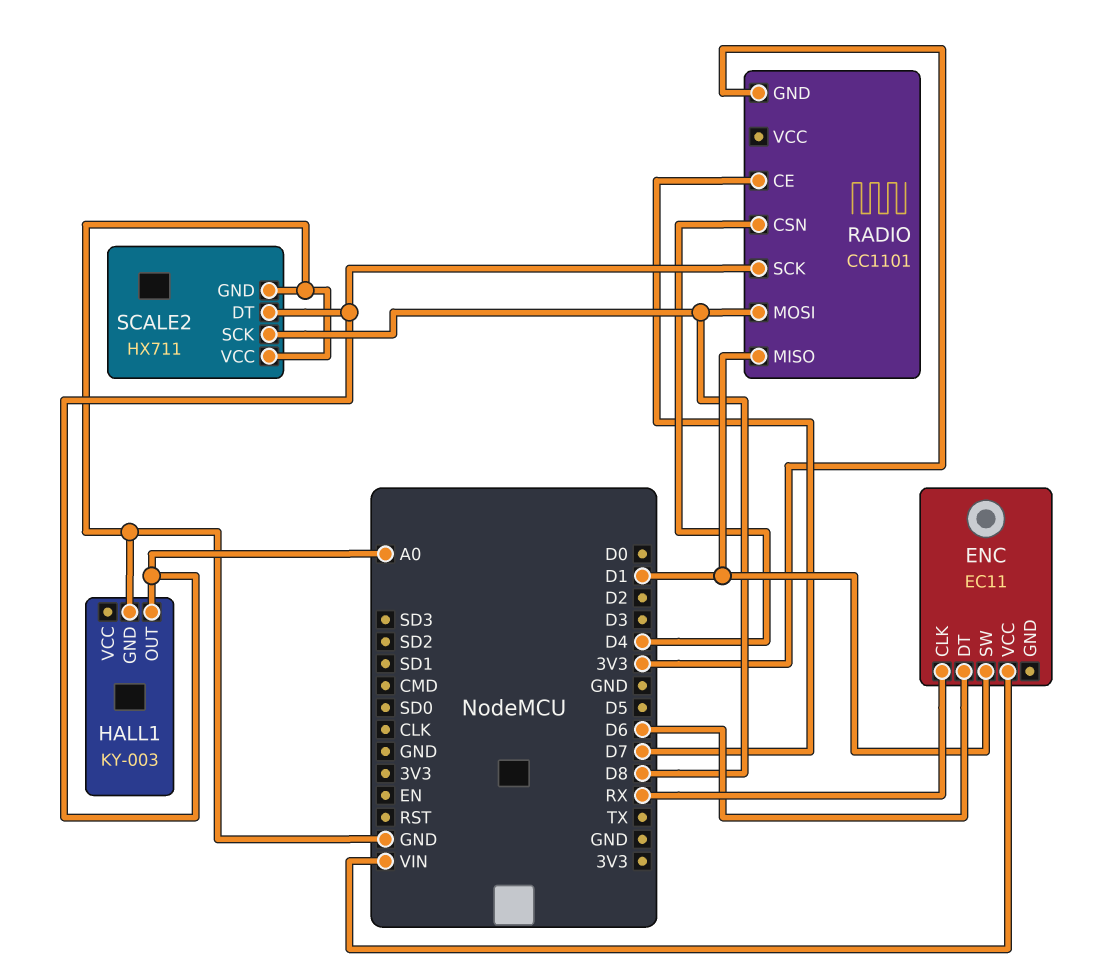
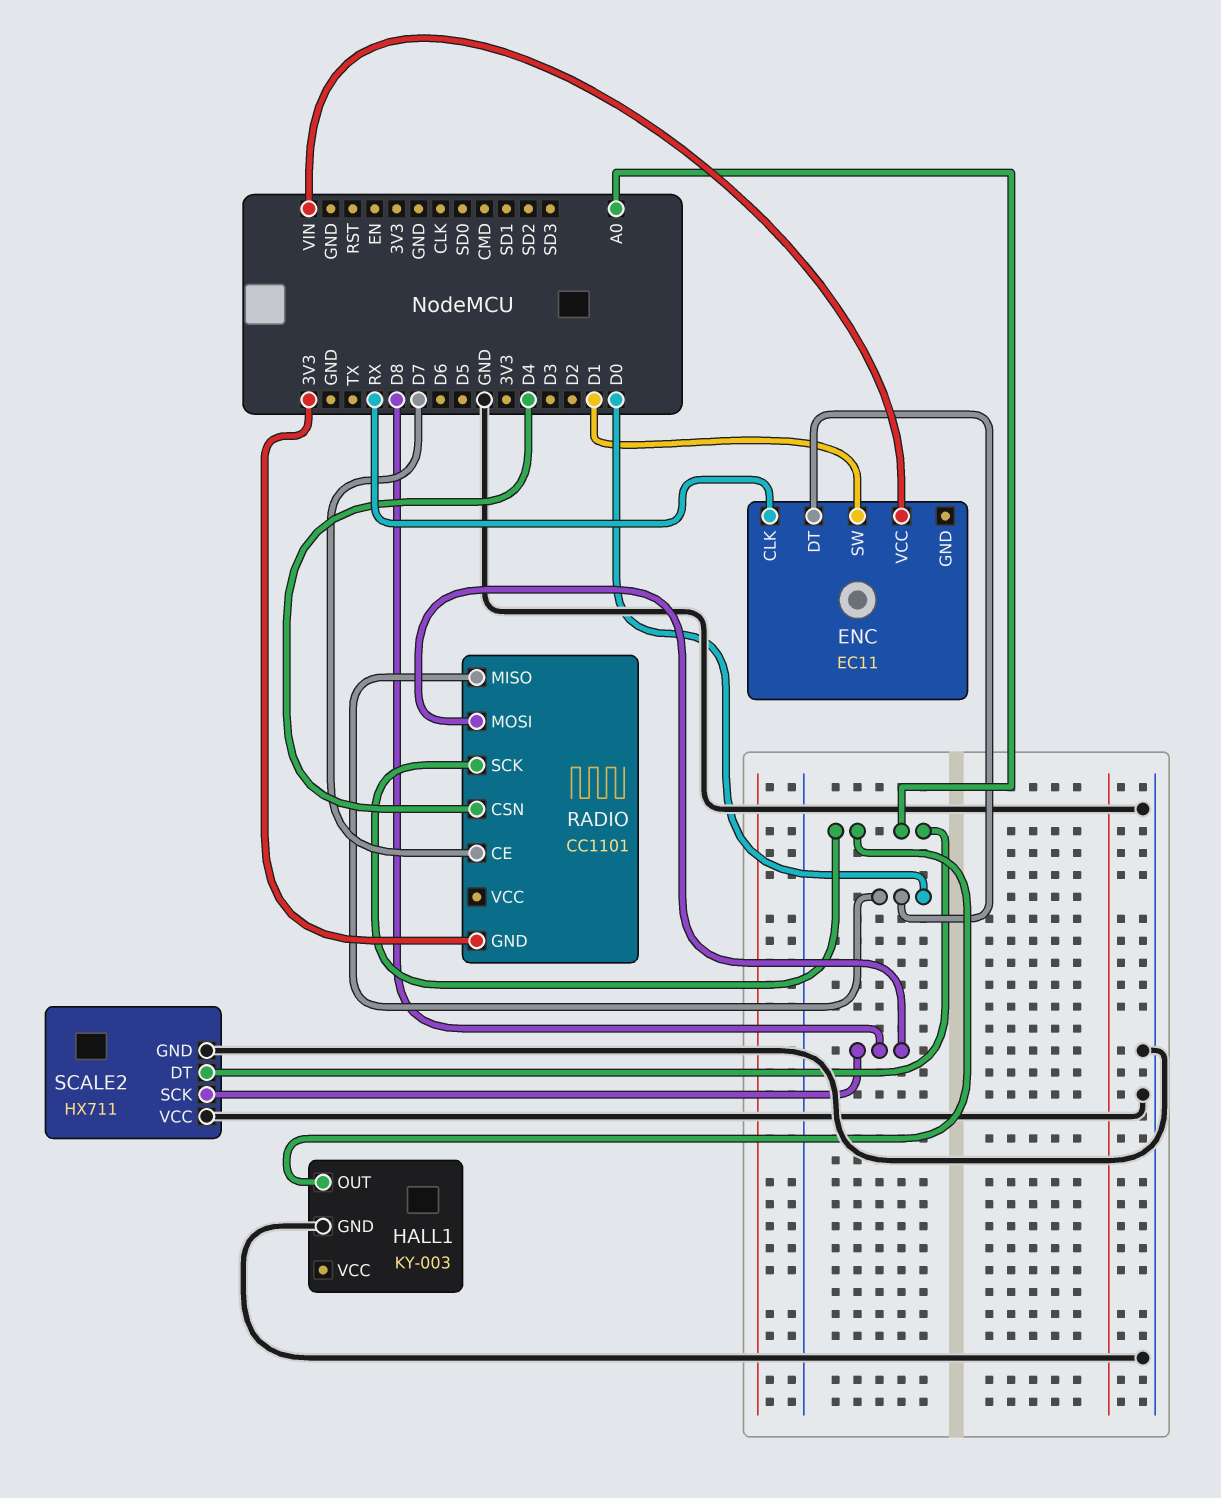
ENC pin DT: D6 -> D0
RADIO pin MISO: D1 -> D0

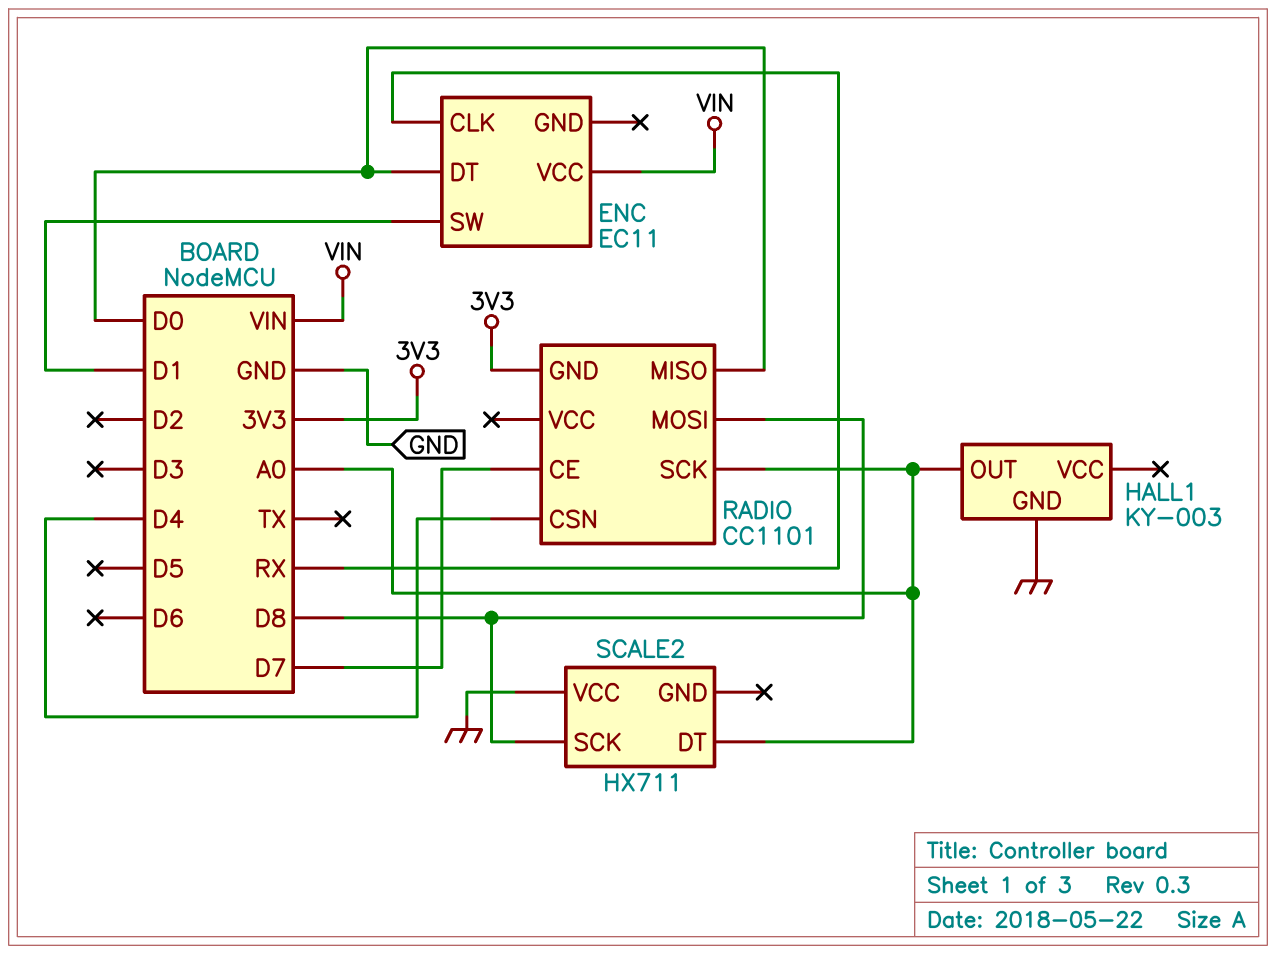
SCALE2 pin GND: GND -> none

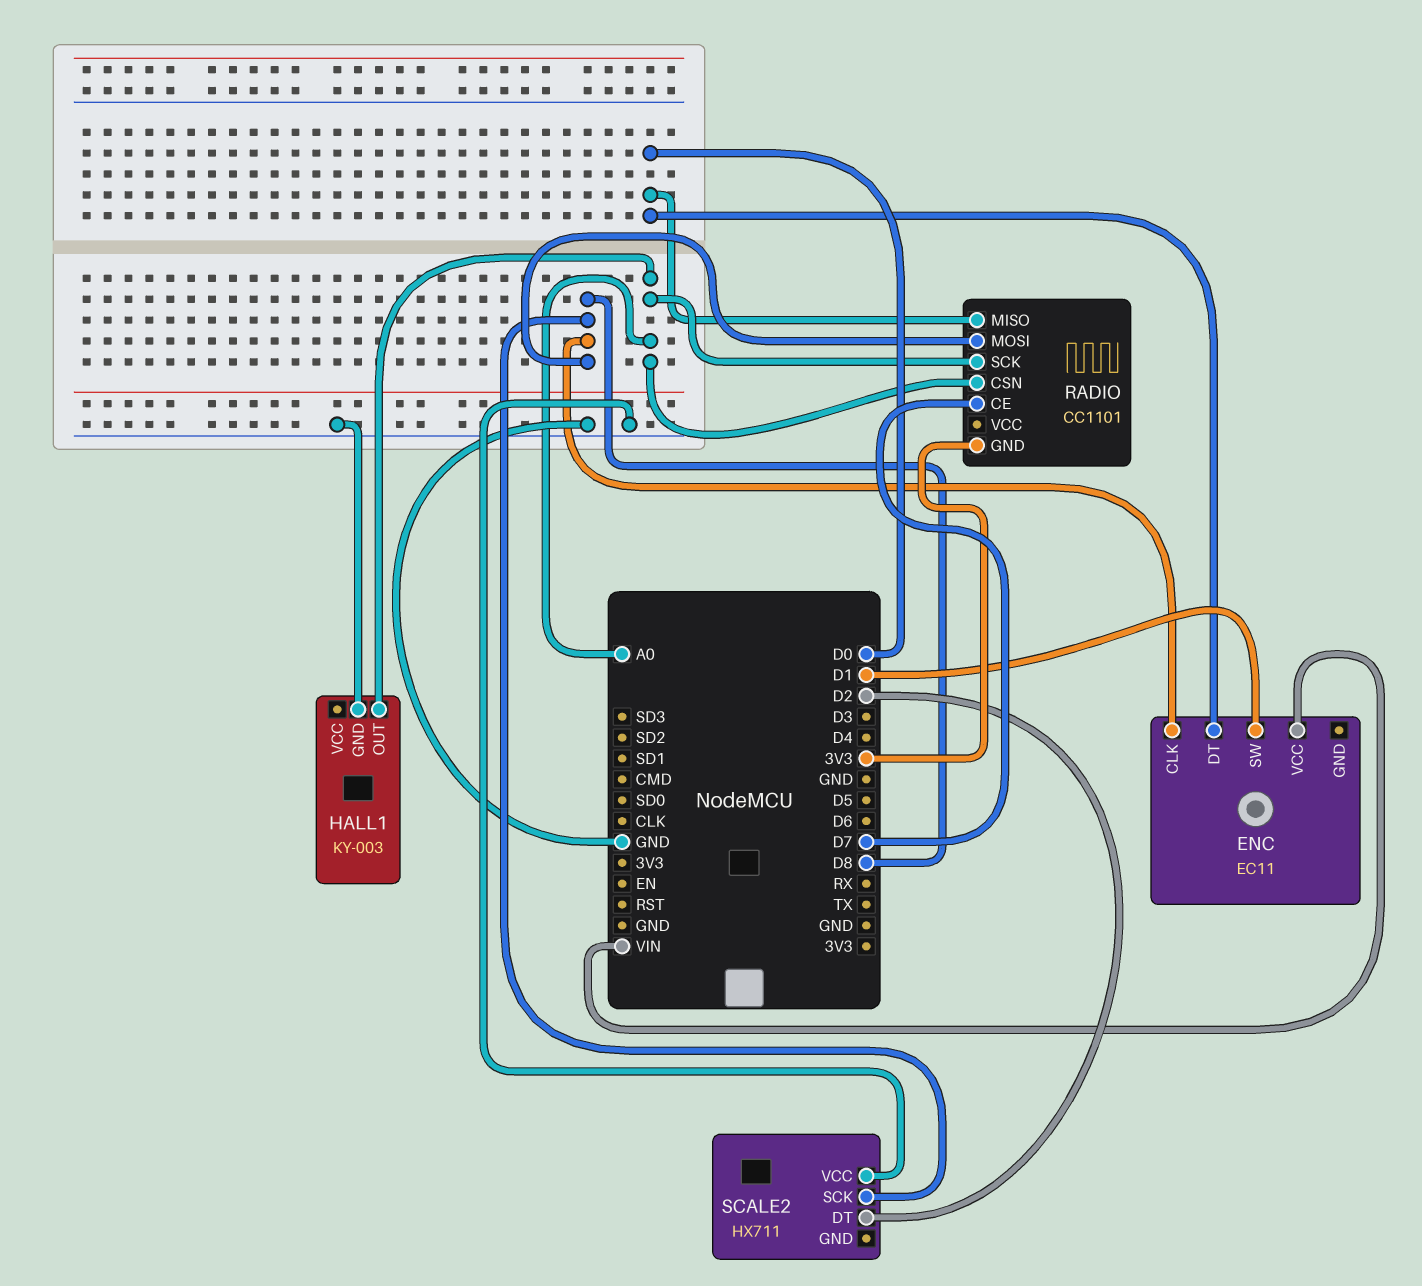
ENC pin CLK: RX -> D8
RADIO pin CSN: D4 -> A0
SCALE2 pin DT: A0 -> D2

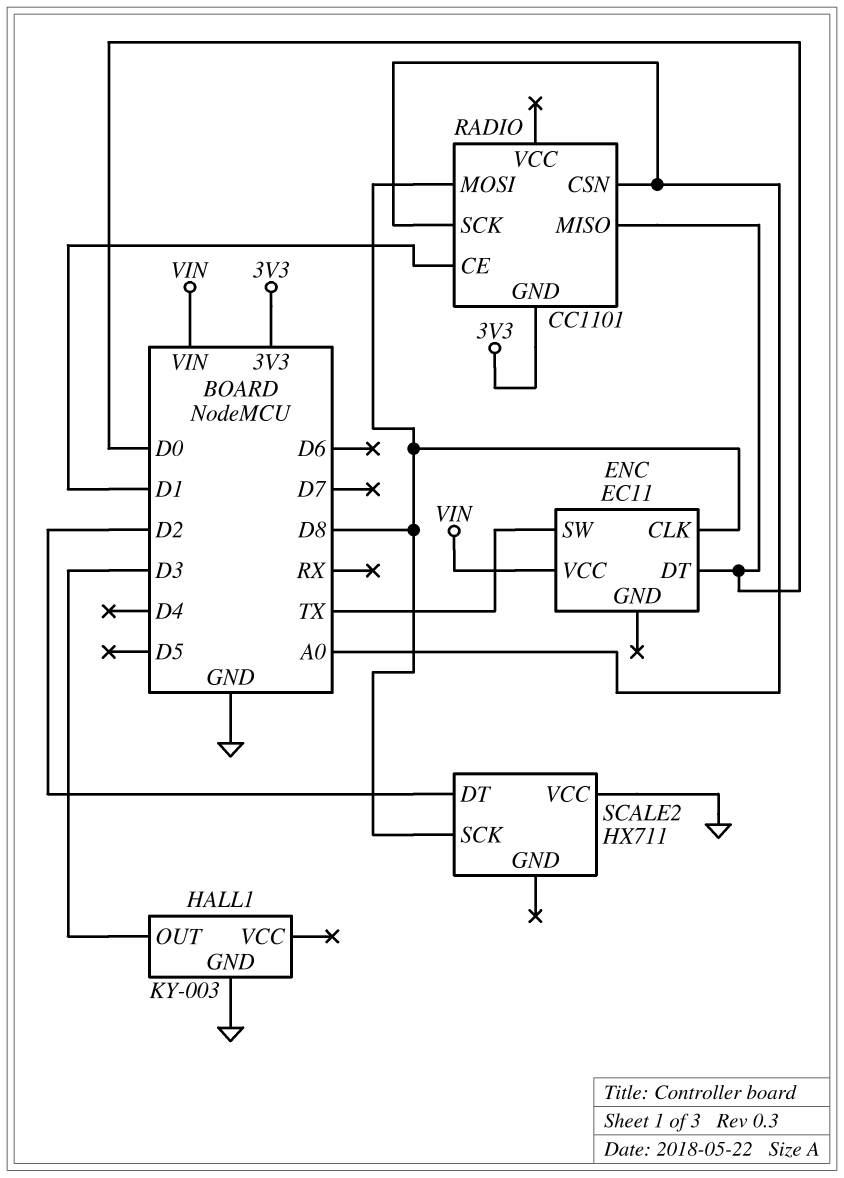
ENC pin SW: D1 -> TX
HALL1 pin OUT: A0 -> D3
RADIO pin CE: D7 -> D1

